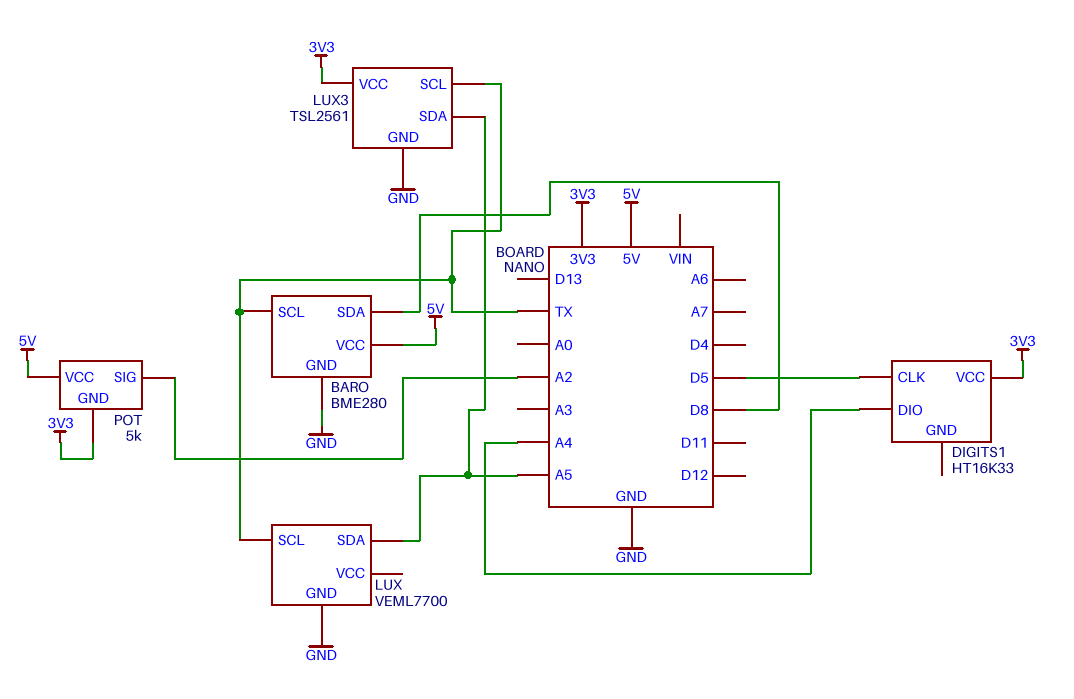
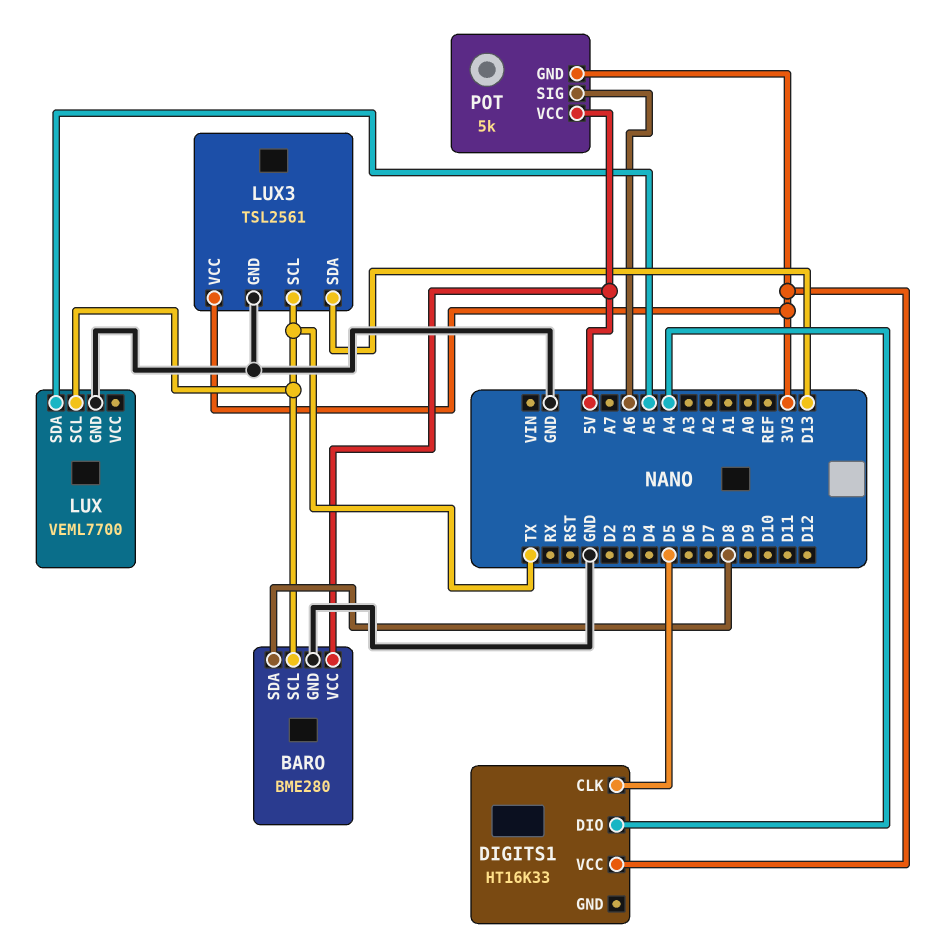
LUX3 pin SDA: A5 -> D13
POT pin SIG: A2 -> A6

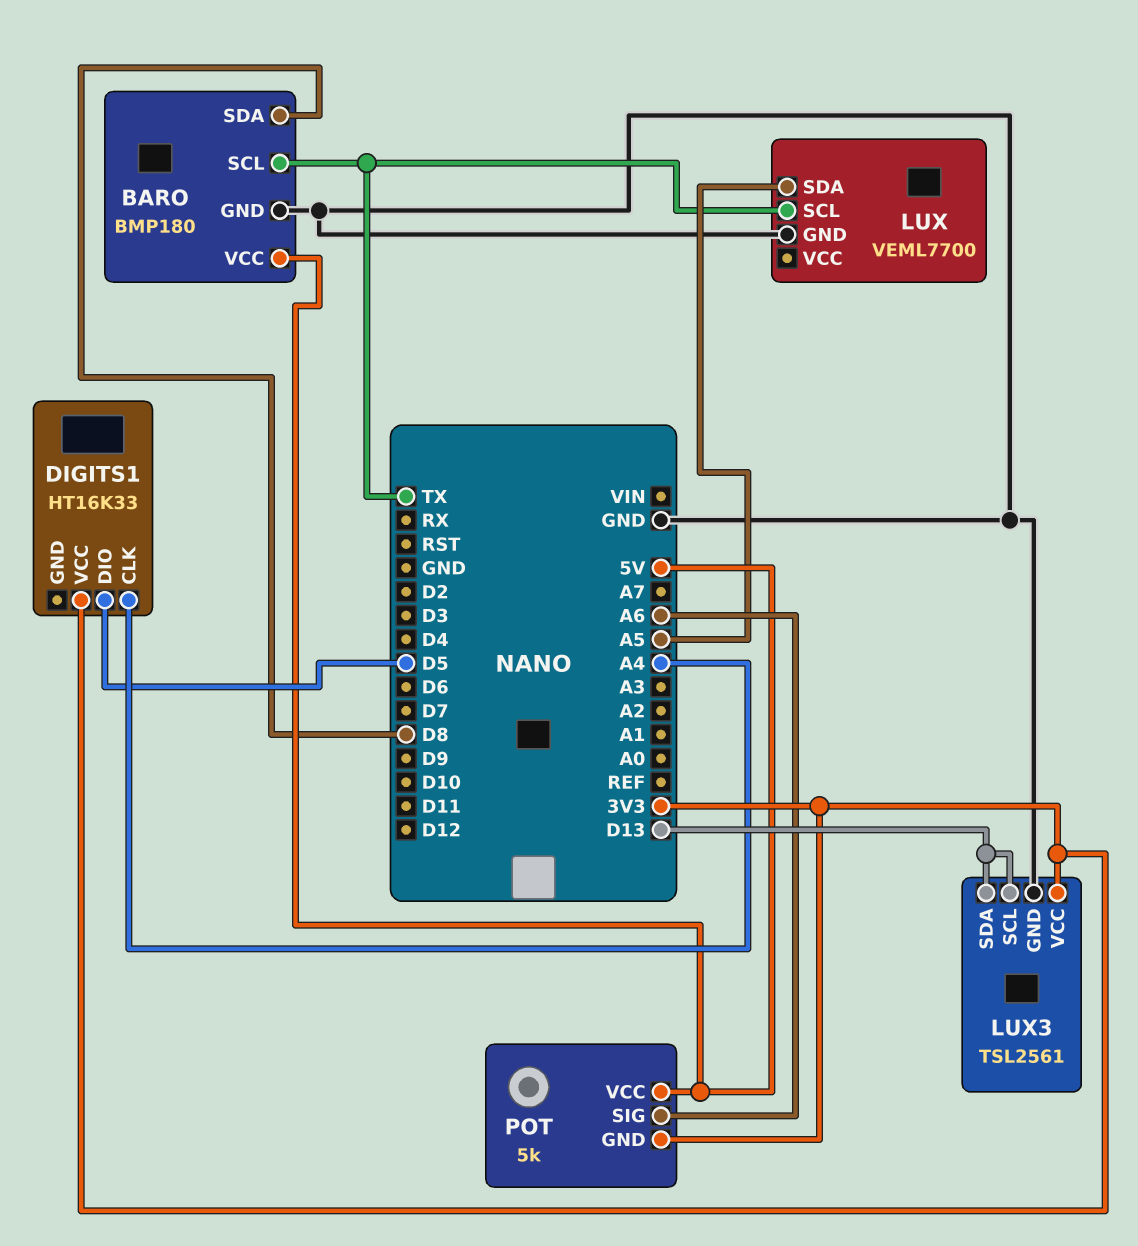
BARO: BME280 -> BMP180
DIGITS1 pin CLK: D5 -> A4
DIGITS1 pin DIO: A4 -> D5
LUX3 pin SCL: TX -> D13

